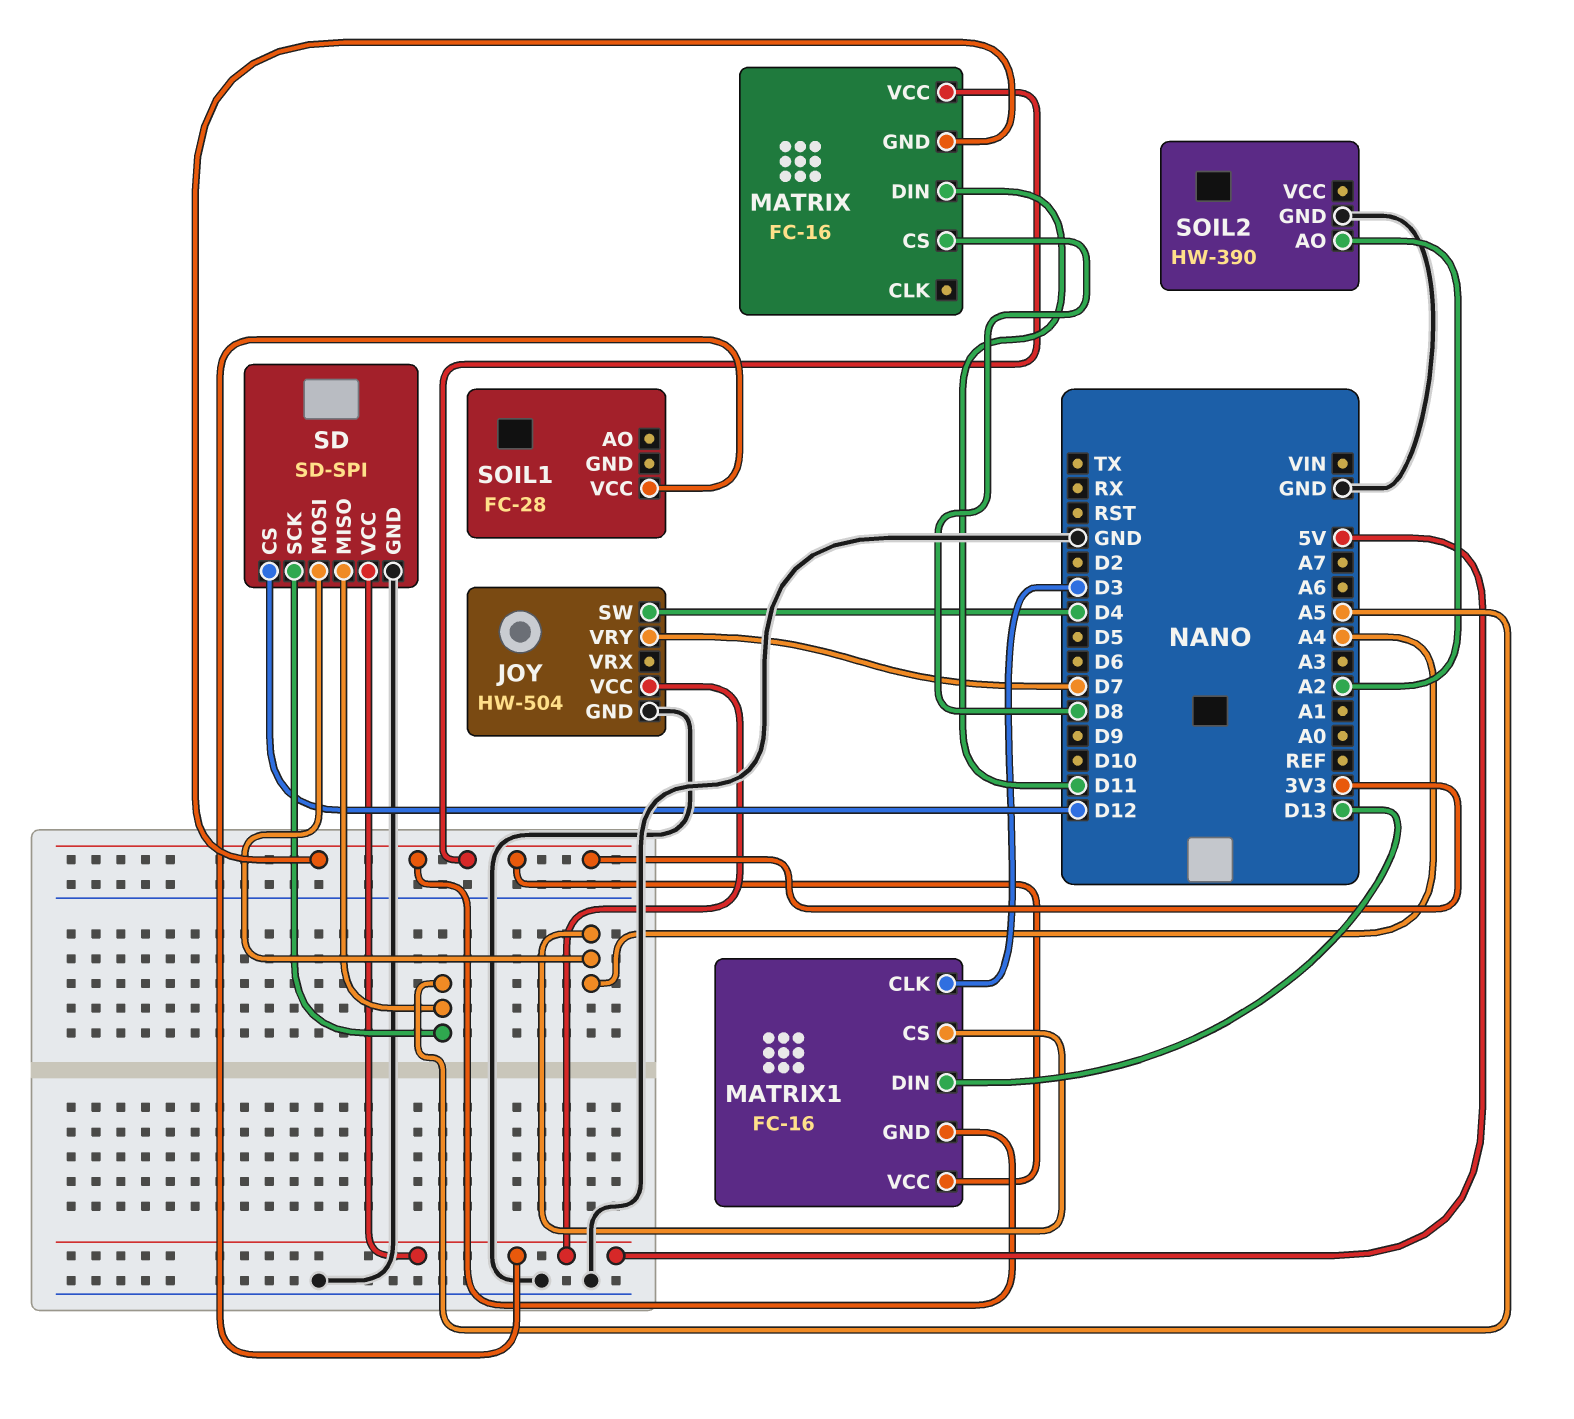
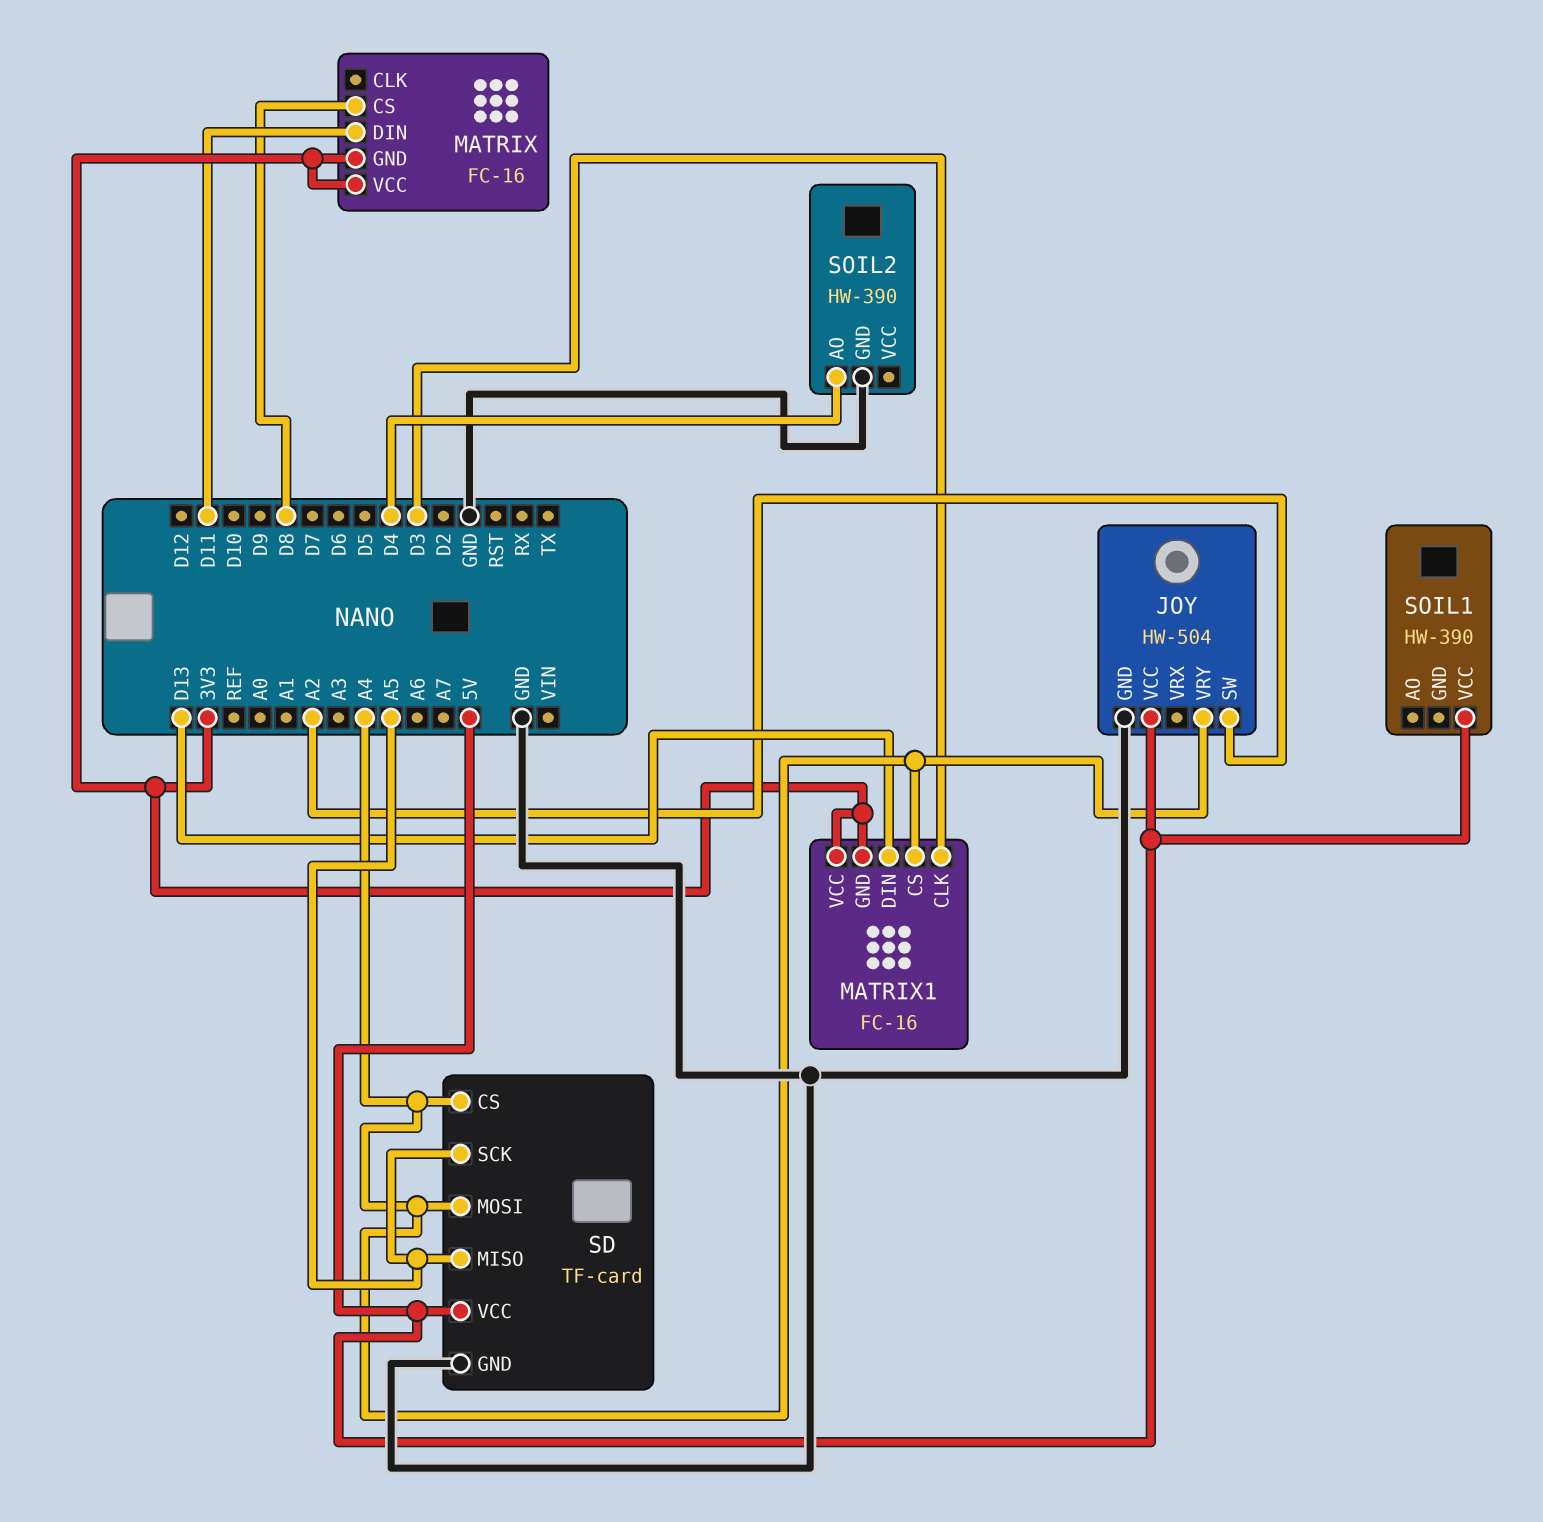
JOY pin SW: D4 -> A2
JOY pin VRY: D7 -> A4
SD: SD-SPI -> TF-card
SD pin CS: D12 -> A4
SOIL1: FC-28 -> HW-390
SOIL2 pin AO: A2 -> D4

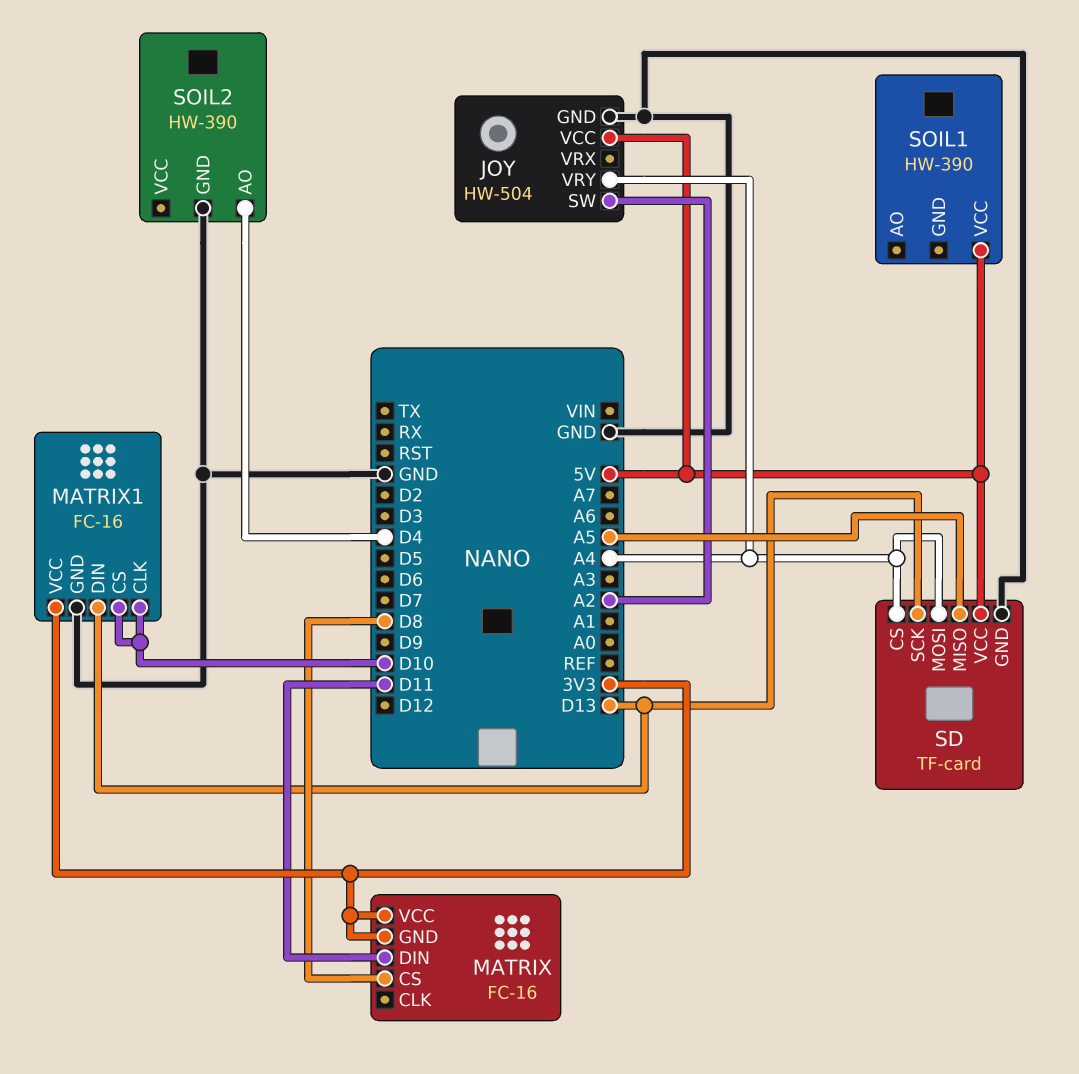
MATRIX1 pin CLK: D3 -> D10
MATRIX1 pin CS: A4 -> D10
MATRIX1 pin GND: 3V3 -> GND
SD pin SCK: A5 -> D13

